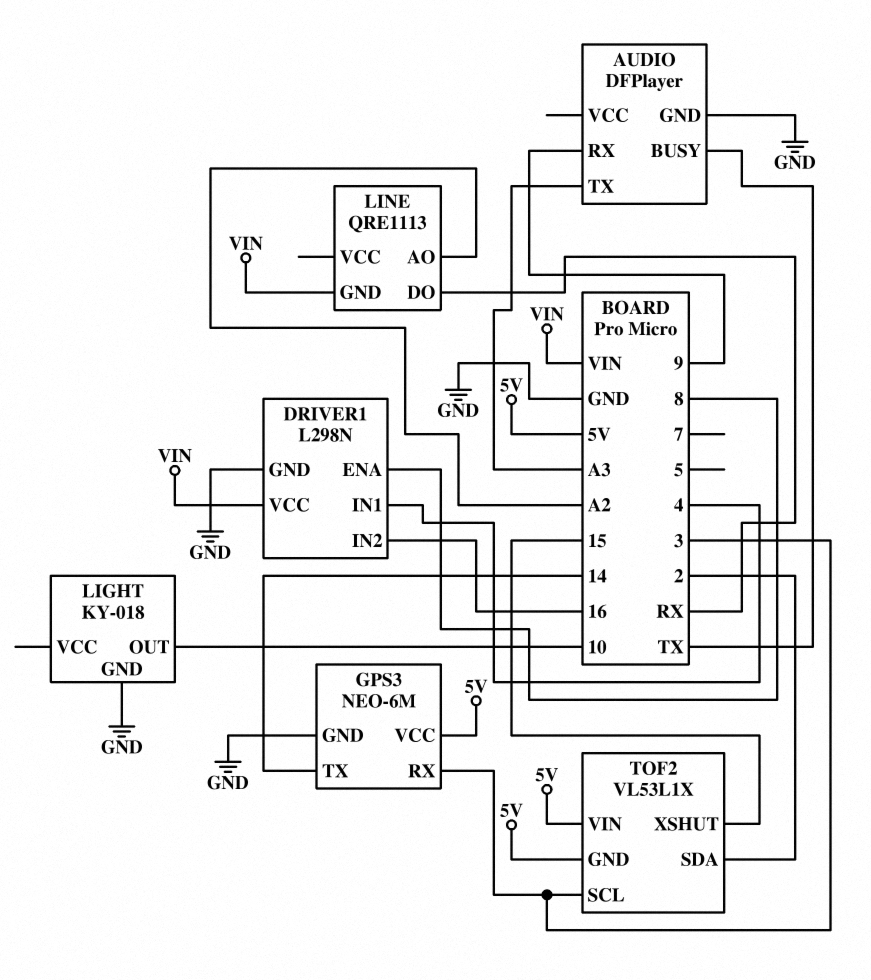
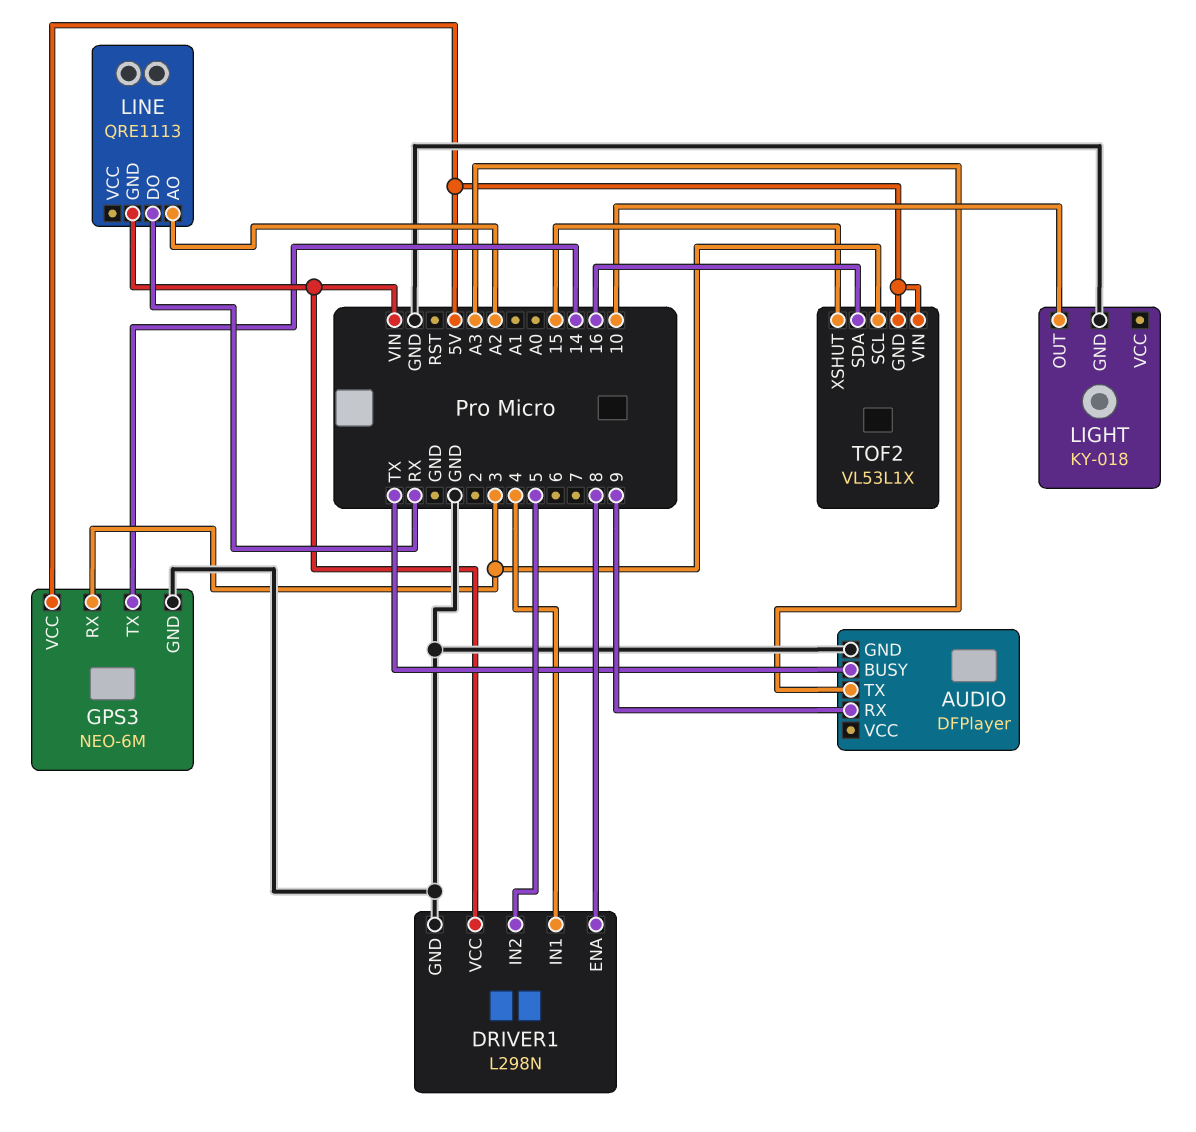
DRIVER1 pin IN2: 16 -> 5
TOF2 pin SDA: 2 -> 16

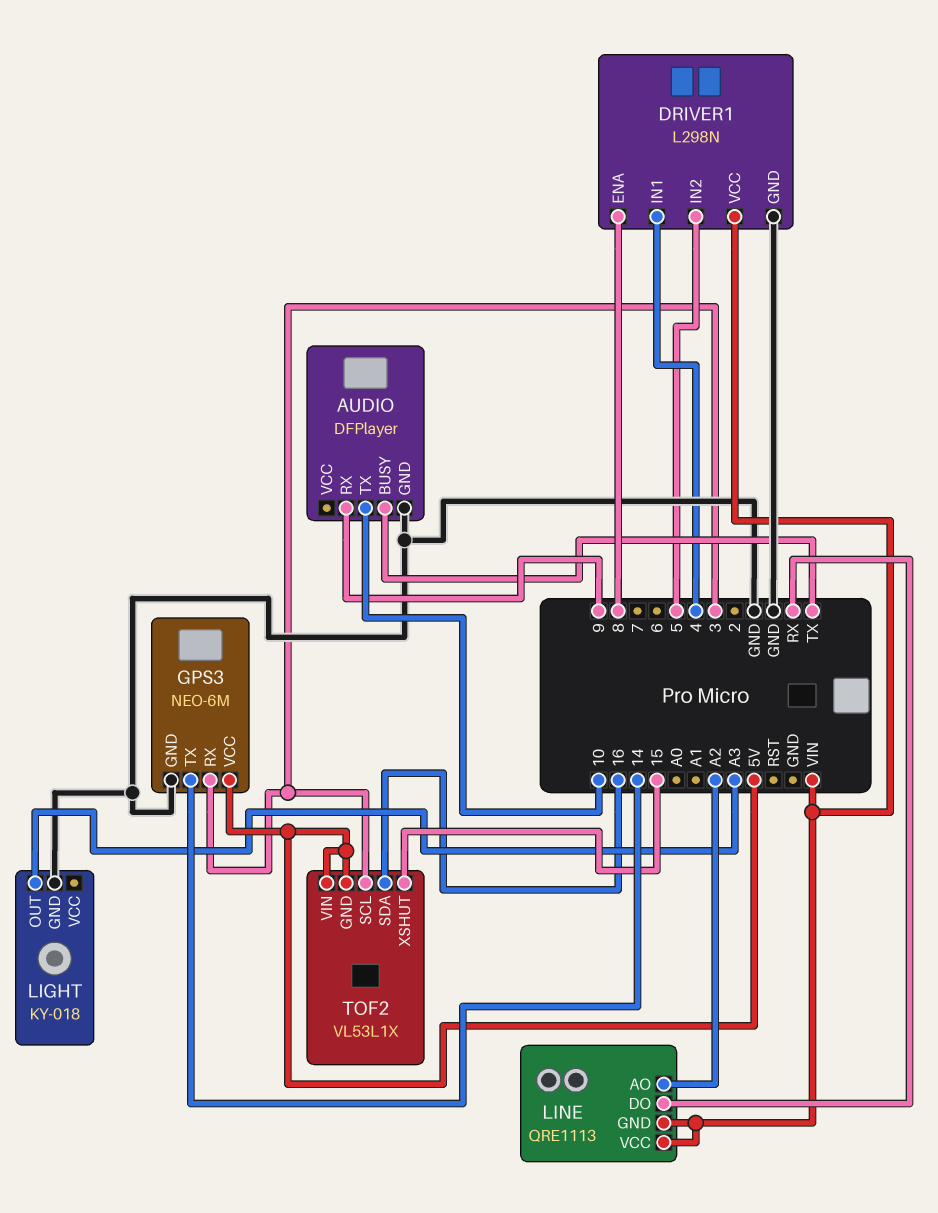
AUDIO pin TX: A3 -> 10
LIGHT pin OUT: 10 -> A3
LINE pin VCC: none -> VIN

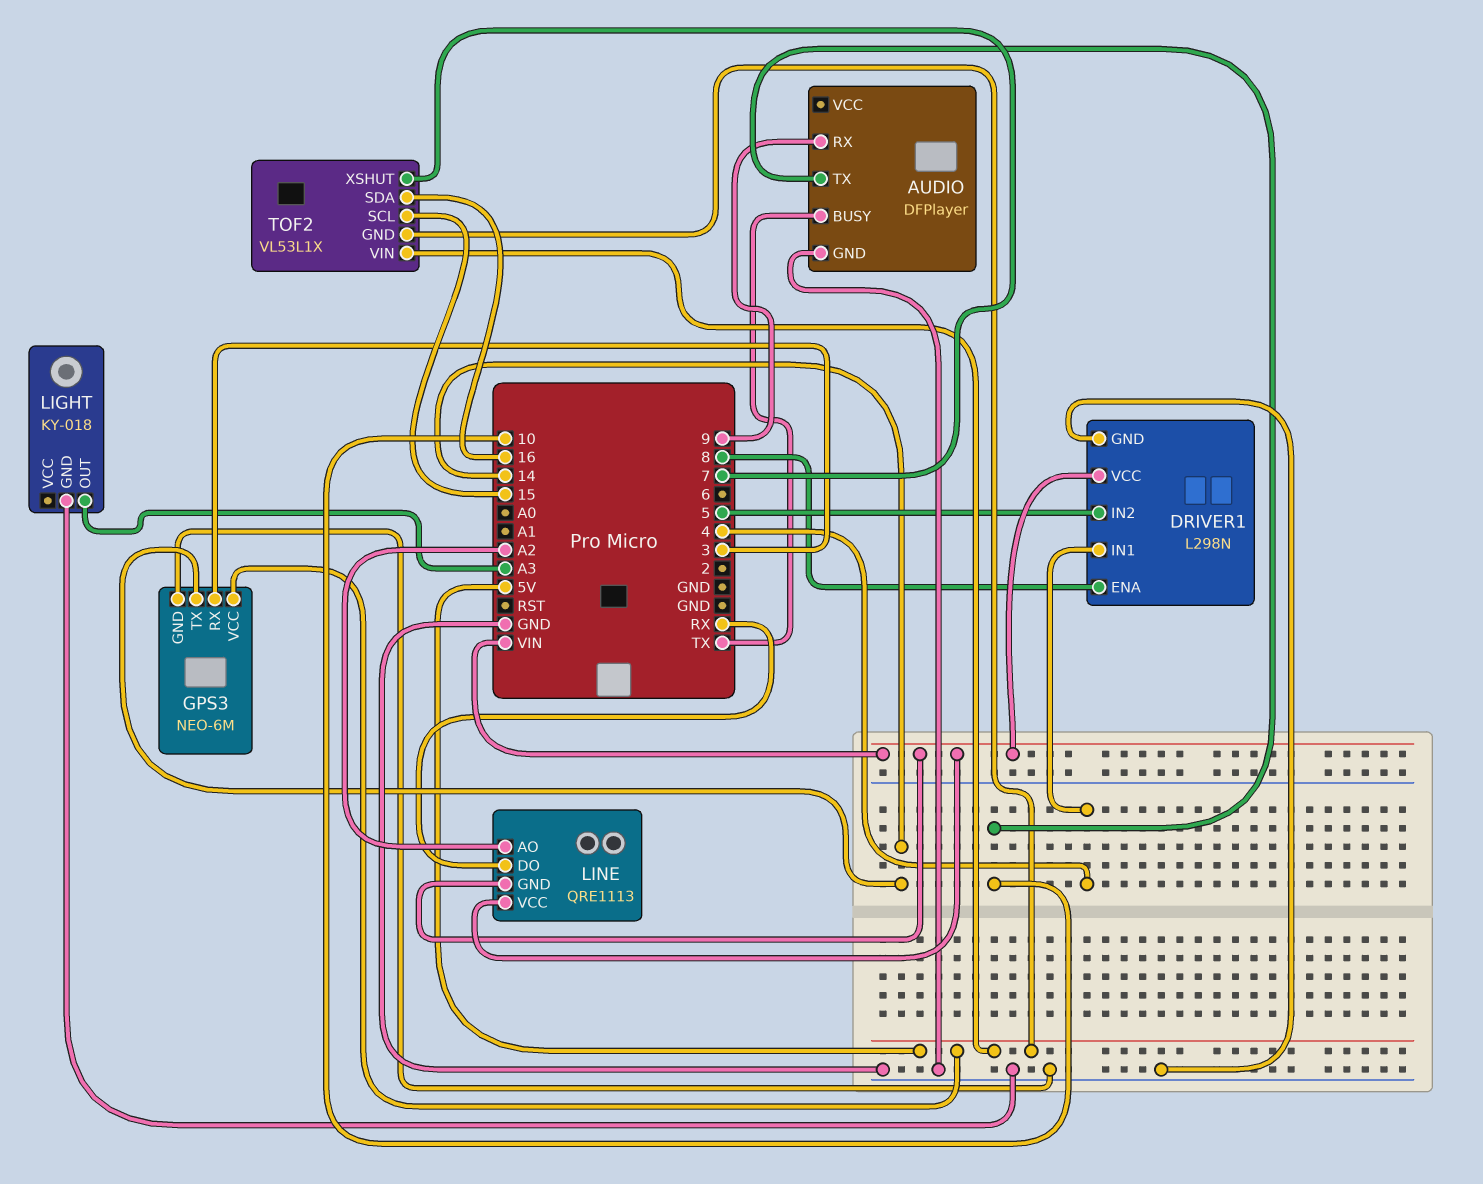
TOF2 pin SCL: 3 -> 15
TOF2 pin XSHUT: 15 -> 7

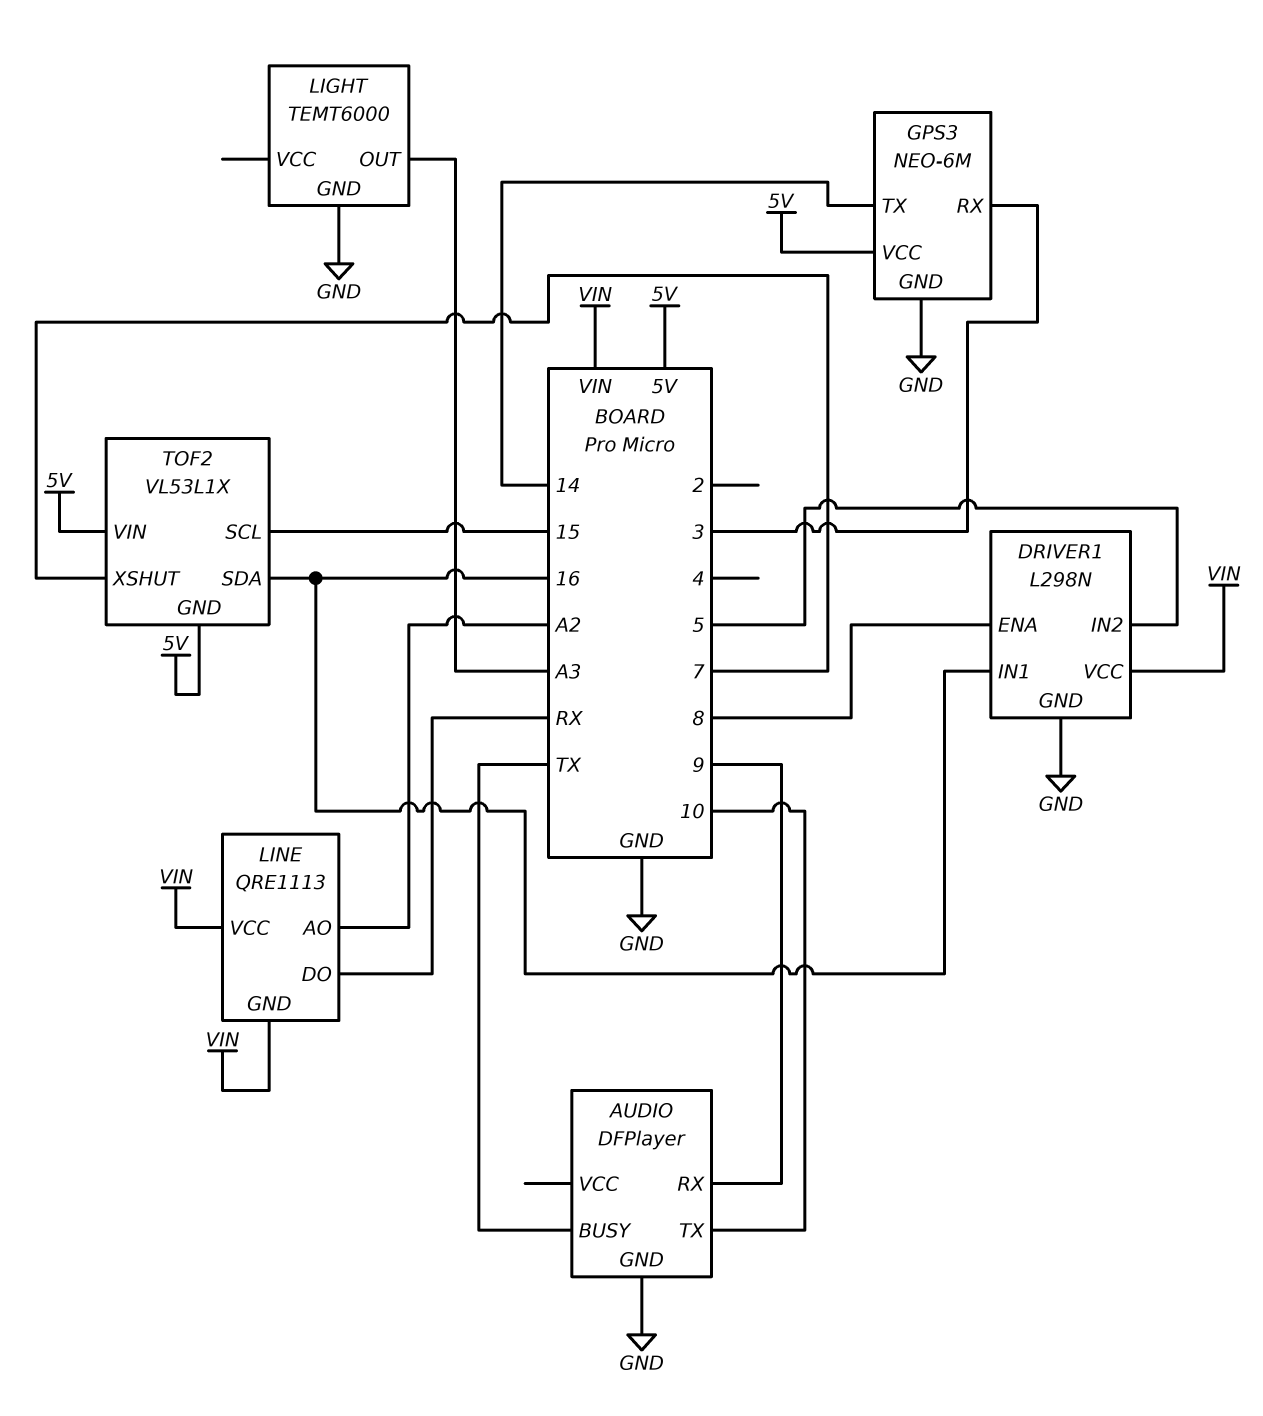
DRIVER1 pin IN1: 4 -> 16
LIGHT: KY-018 -> TEMT6000

